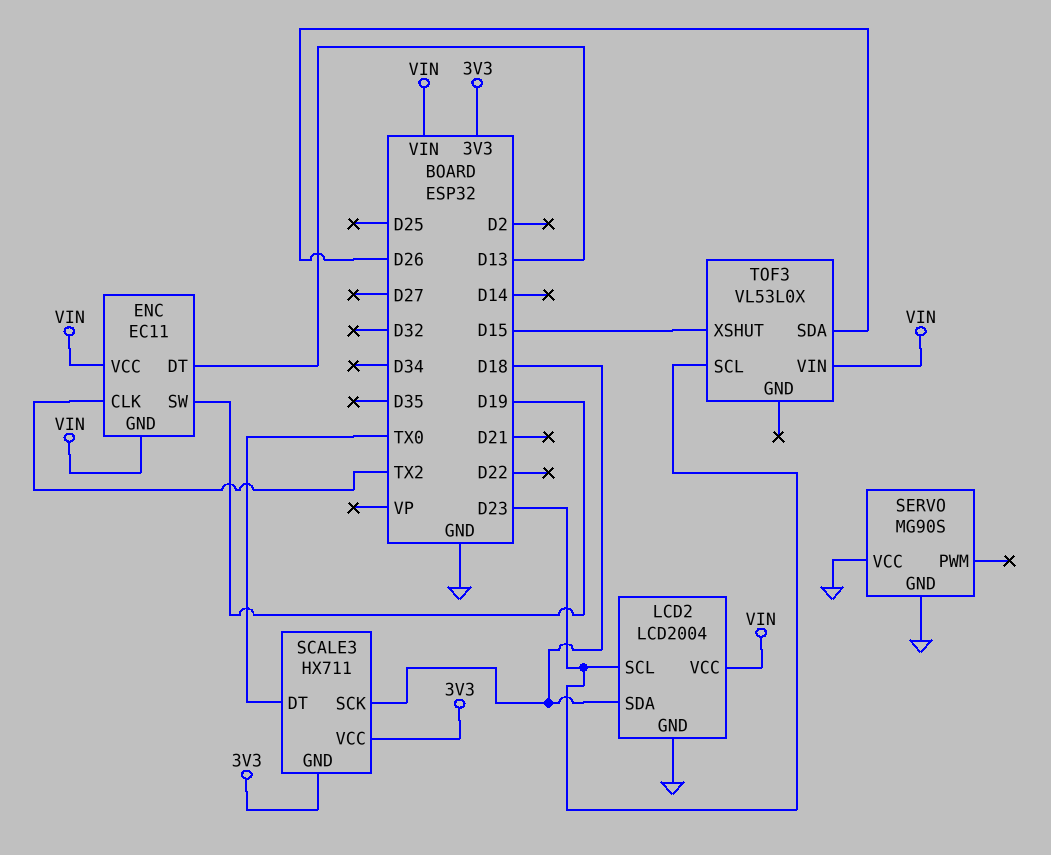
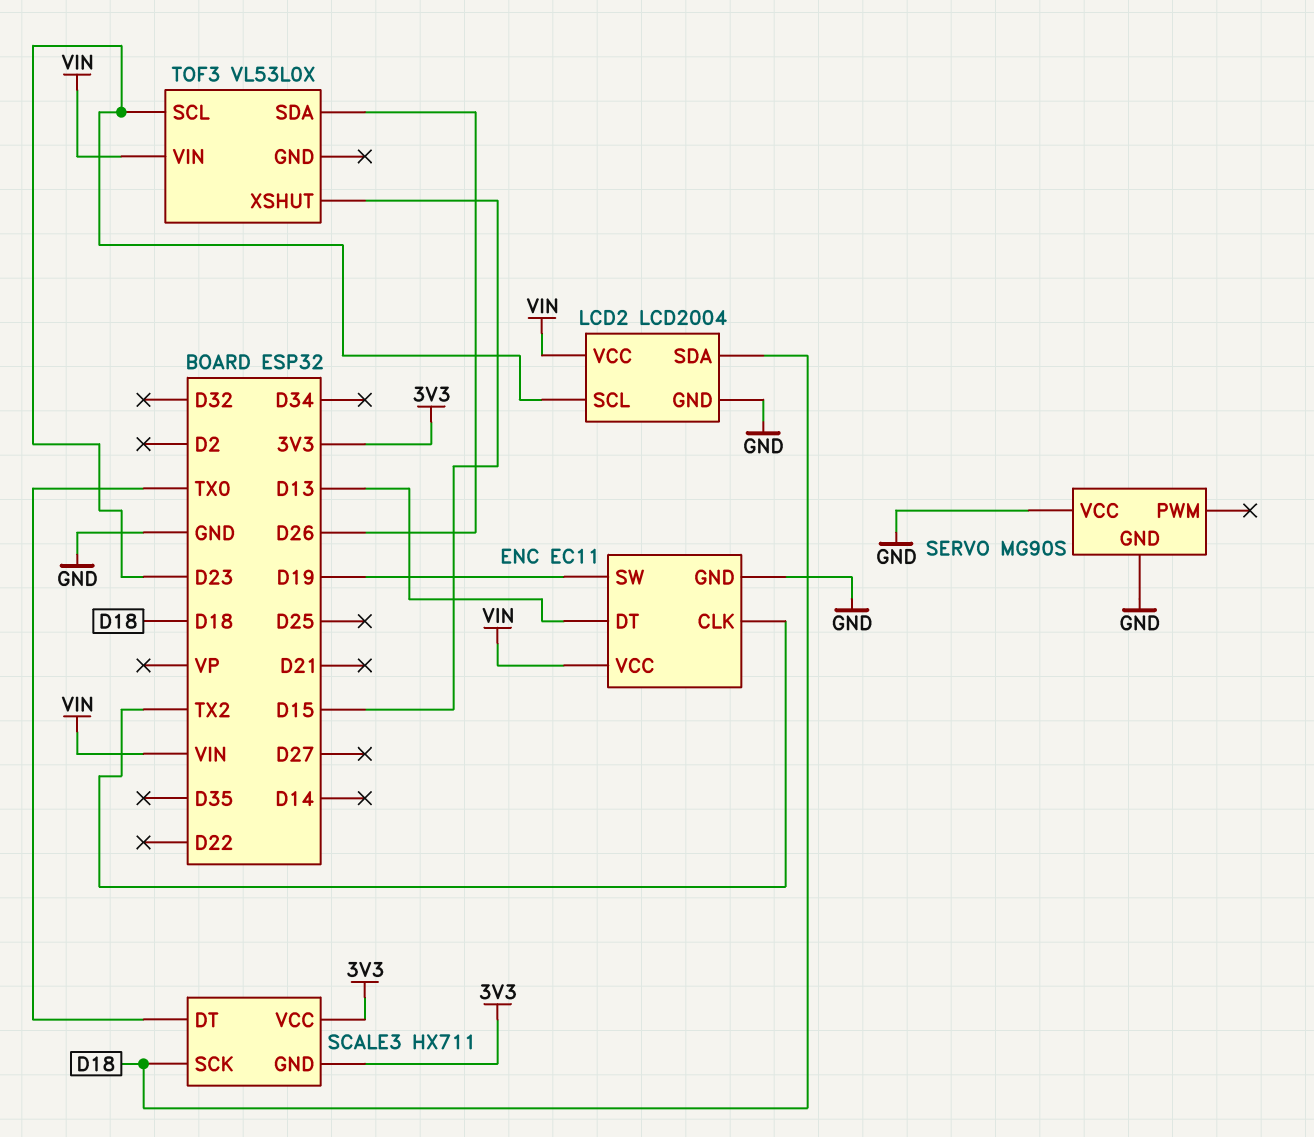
ENC pin GND: VIN -> GND

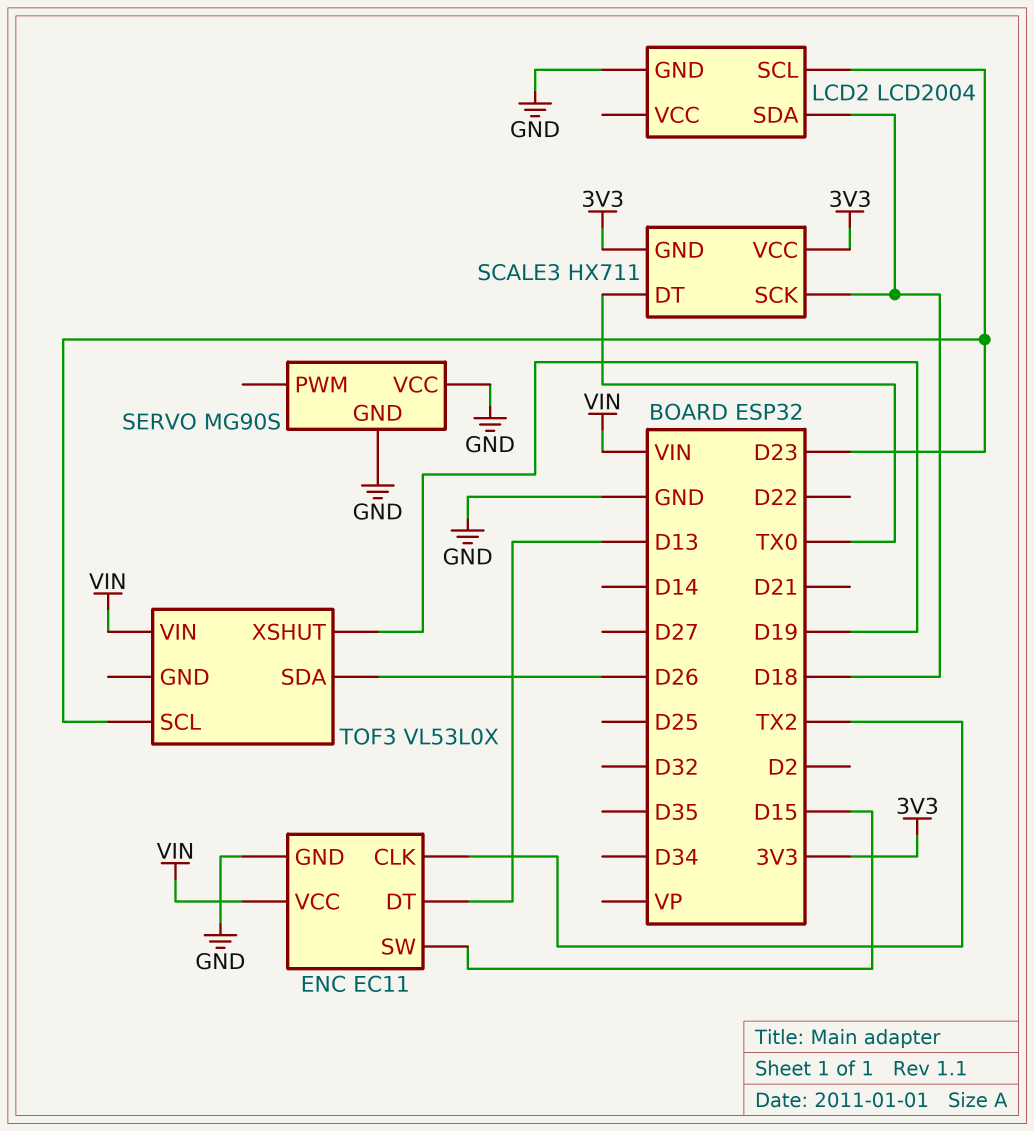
ENC pin SW: D19 -> D15
LCD2 pin VCC: VIN -> none
TOF3 pin XSHUT: D15 -> D19

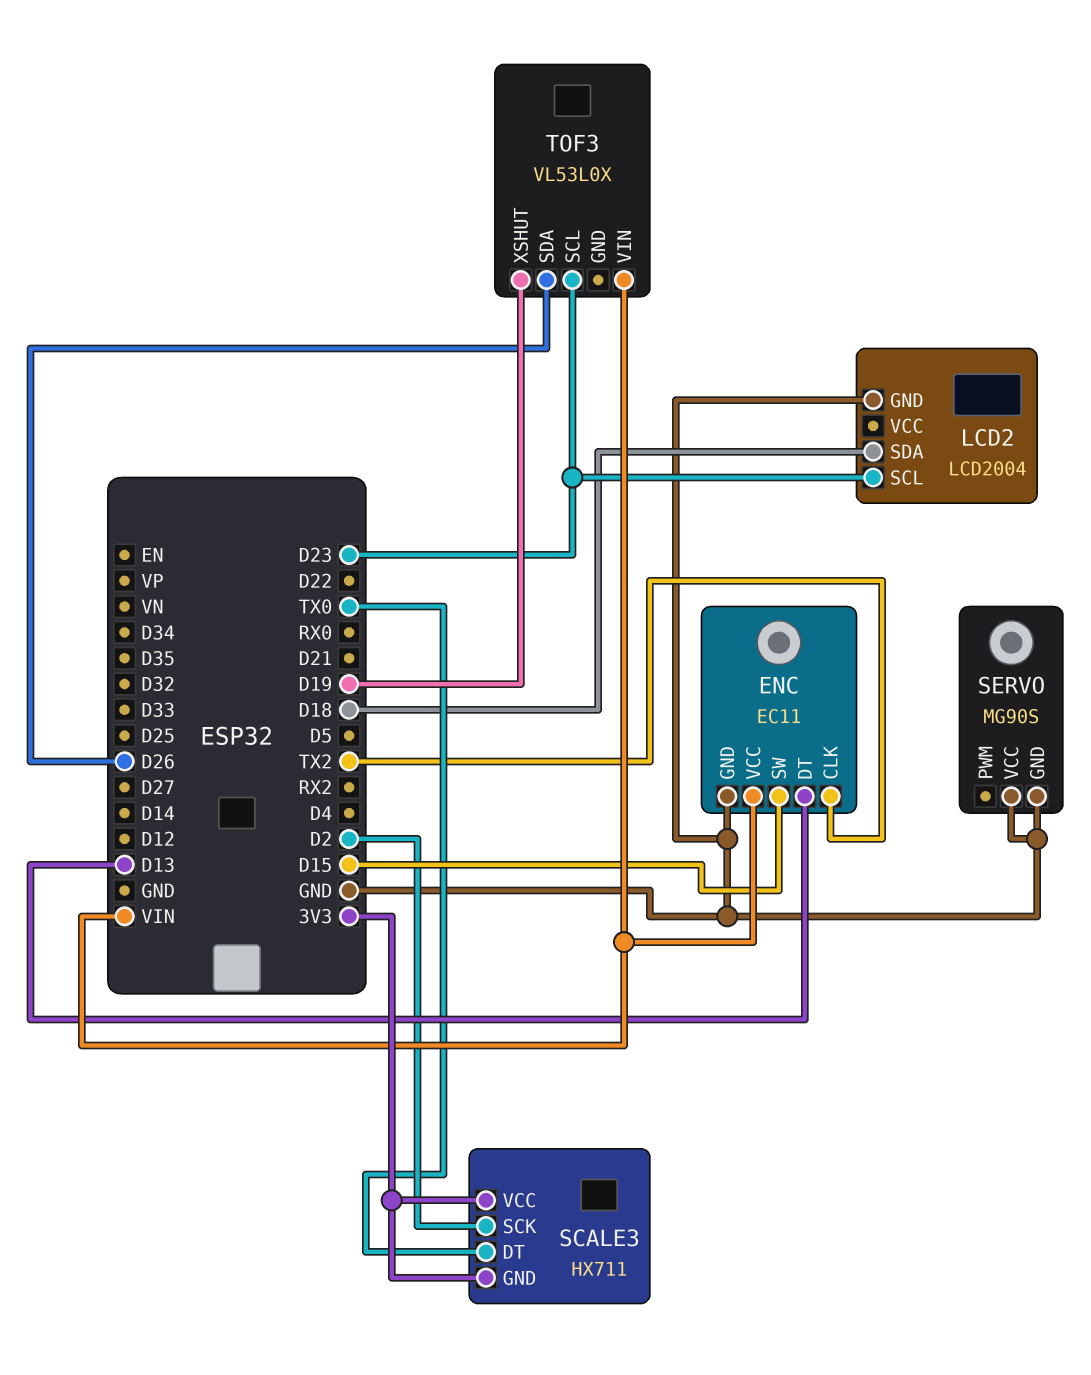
SCALE3 pin SCK: D18 -> D2

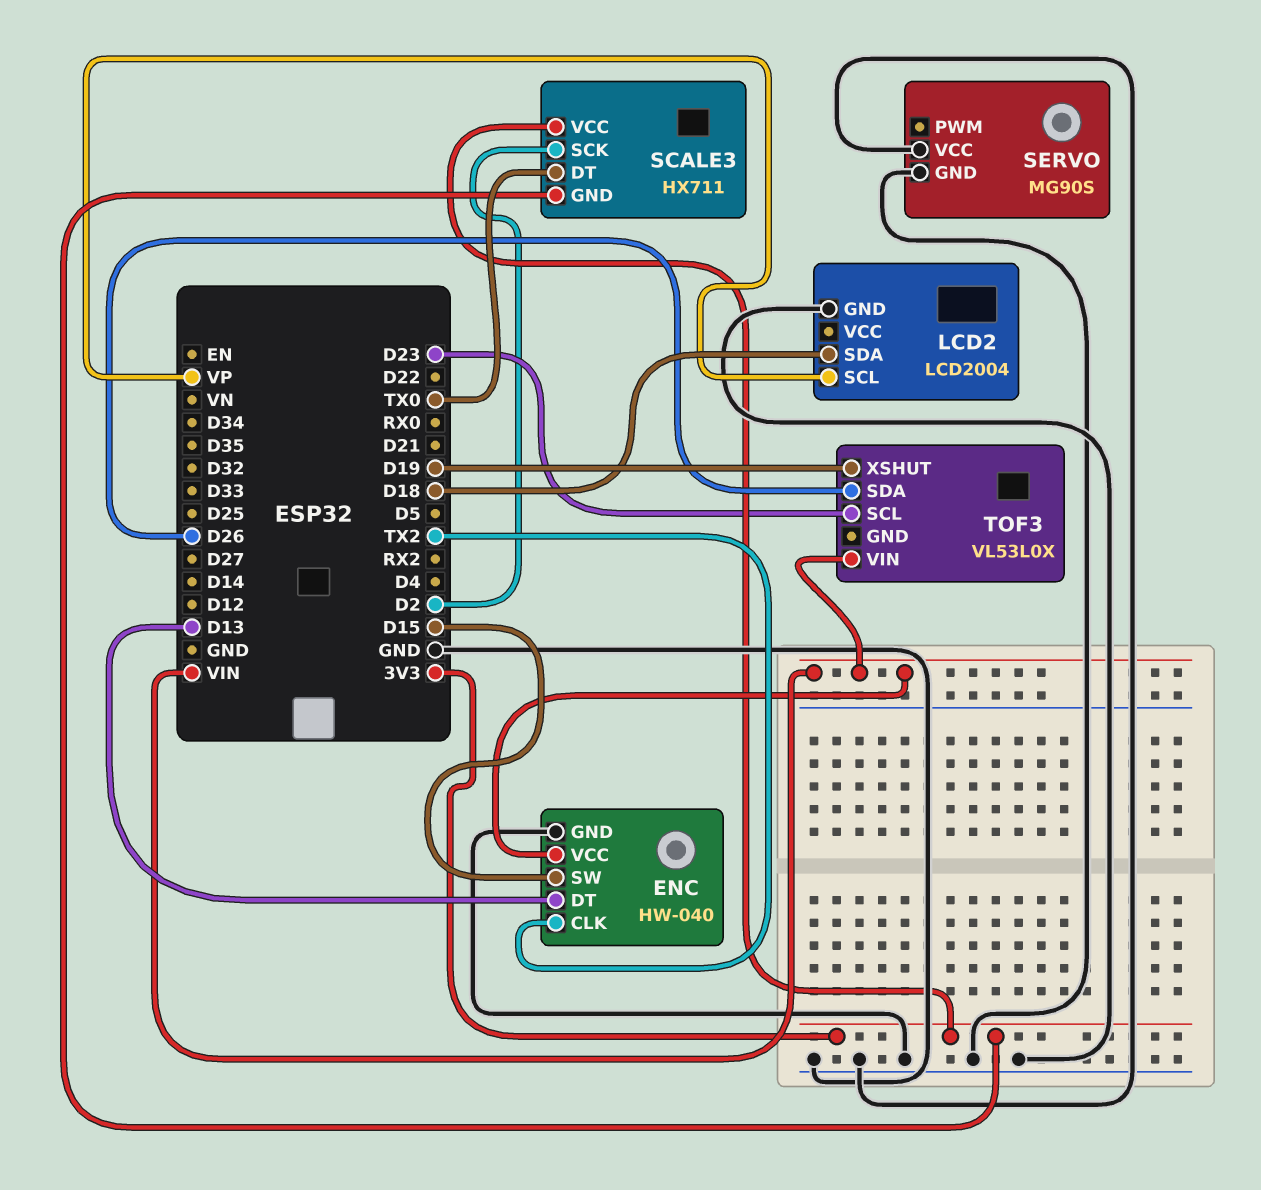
ENC: EC11 -> HW-040
LCD2 pin SCL: D23 -> VP

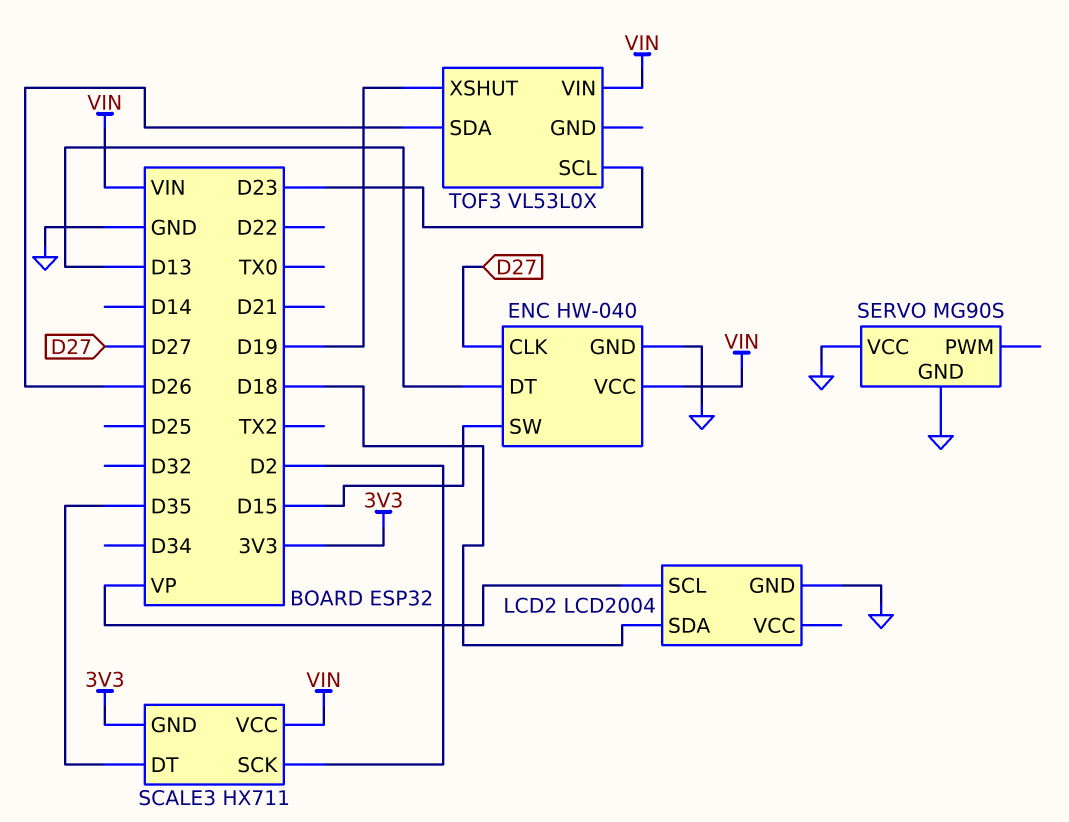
ENC pin CLK: TX2 -> D27
SCALE3 pin DT: TX0 -> D35
SCALE3 pin VCC: 3V3 -> VIN

